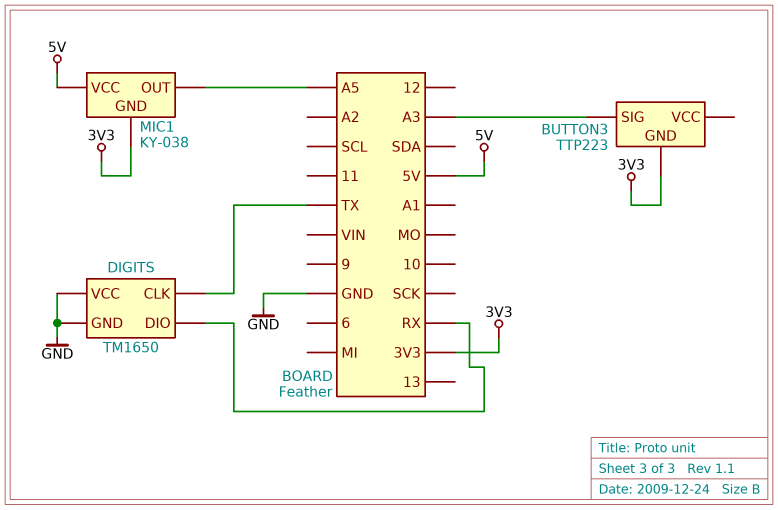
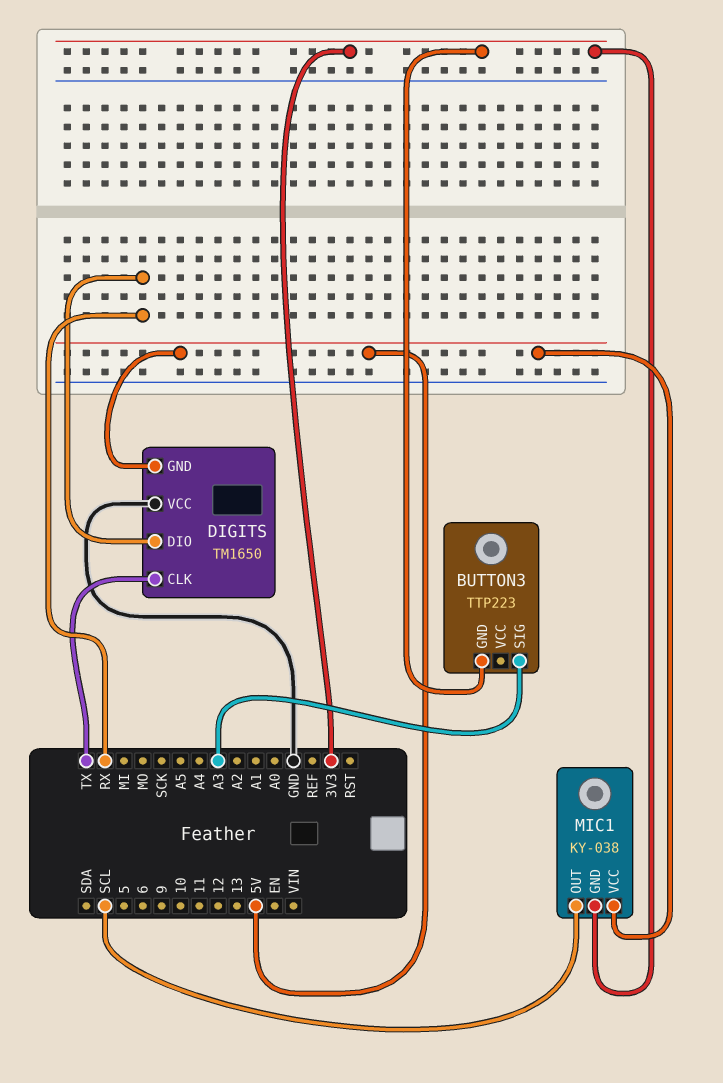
DIGITS pin GND: GND -> 5V
MIC1 pin OUT: A5 -> SCL

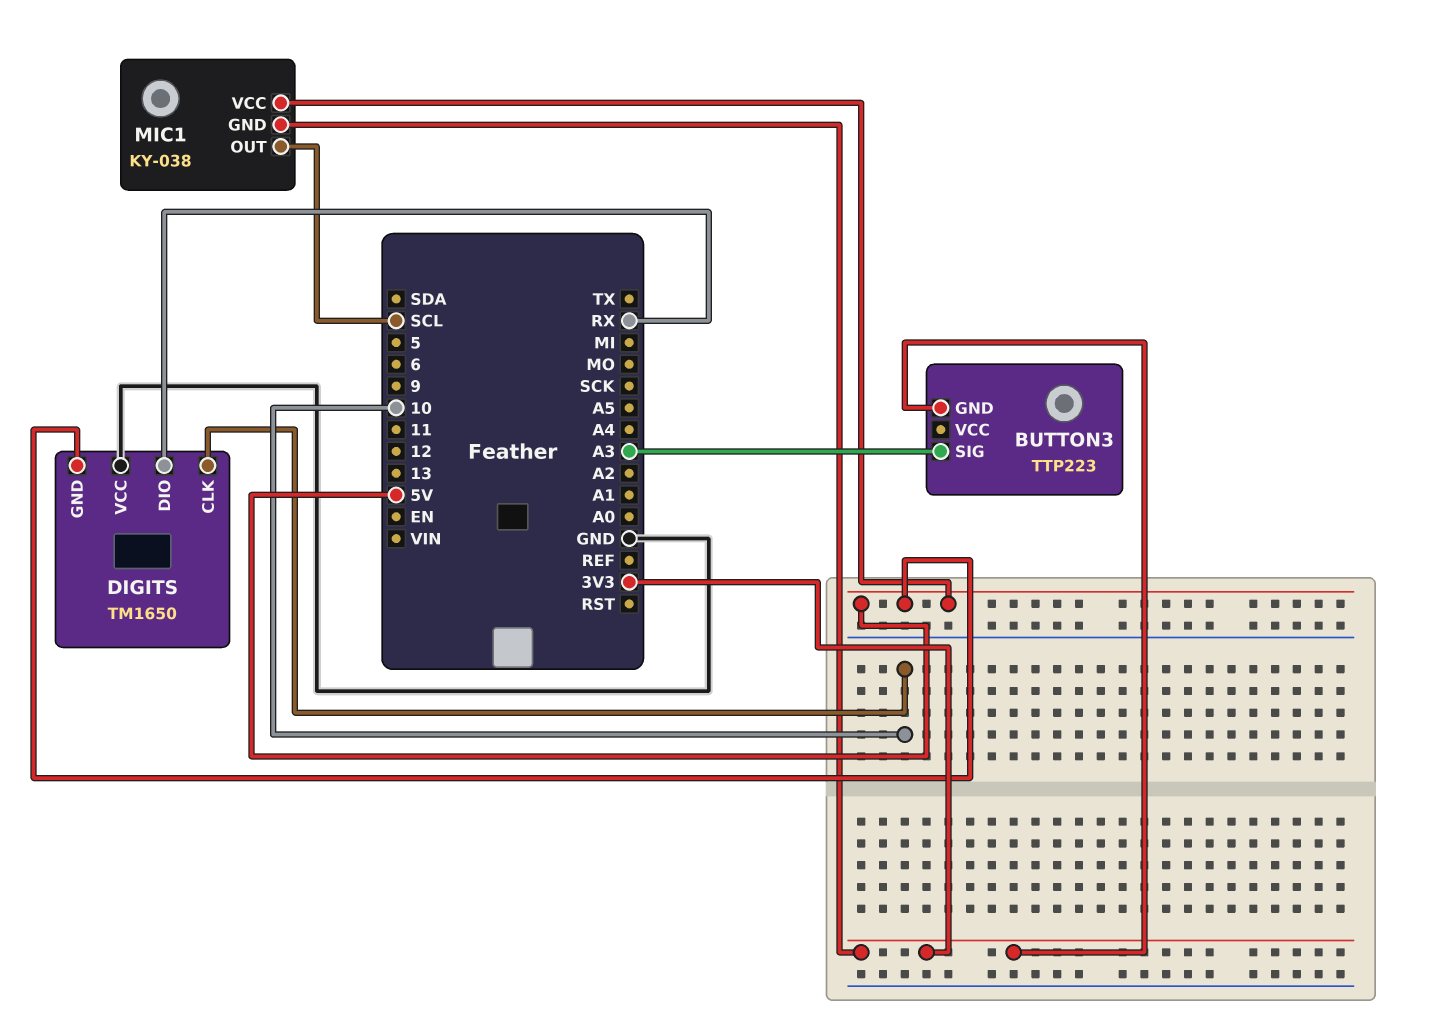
DIGITS pin CLK: TX -> 10

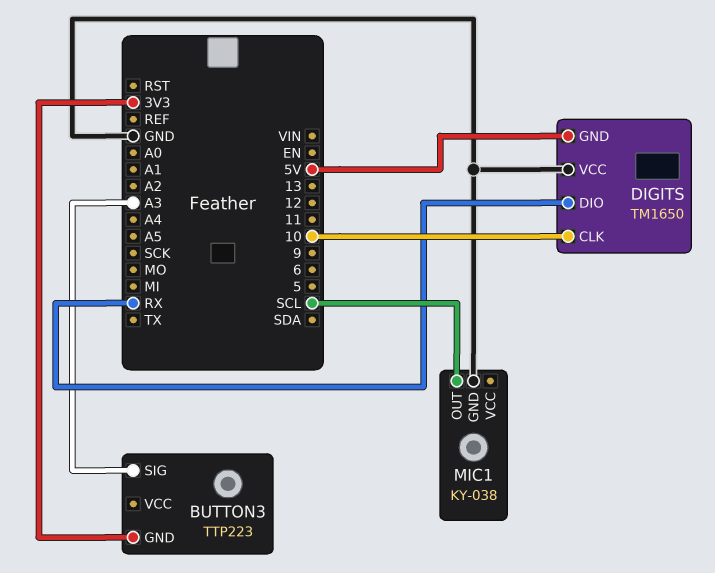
MIC1 pin GND: 3V3 -> GND
MIC1 pin VCC: 5V -> none

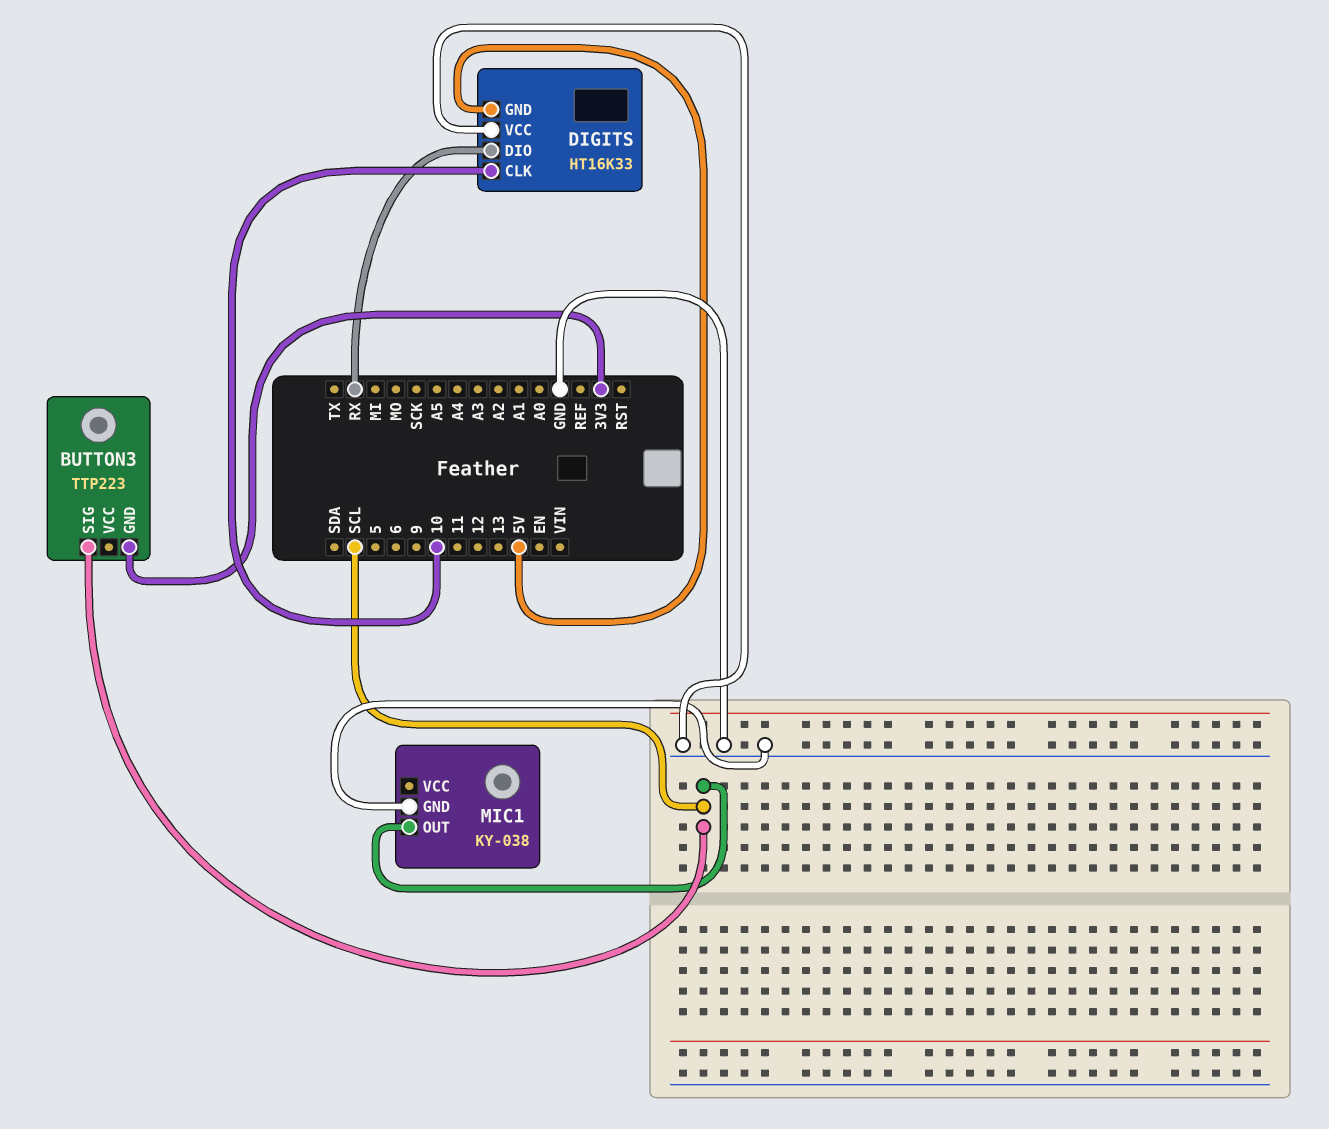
BUTTON3 pin SIG: A3 -> SCL
DIGITS: TM1650 -> HT16K33

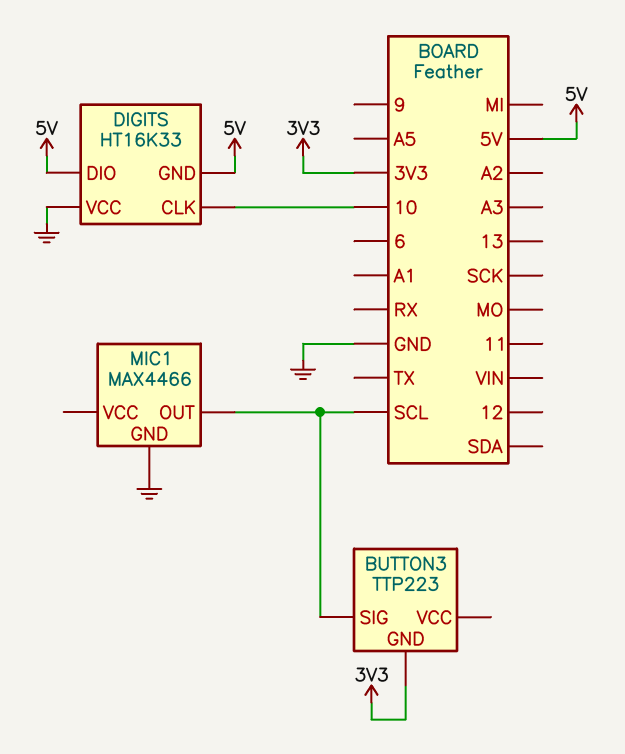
DIGITS pin DIO: RX -> 5V
MIC1: KY-038 -> MAX4466

